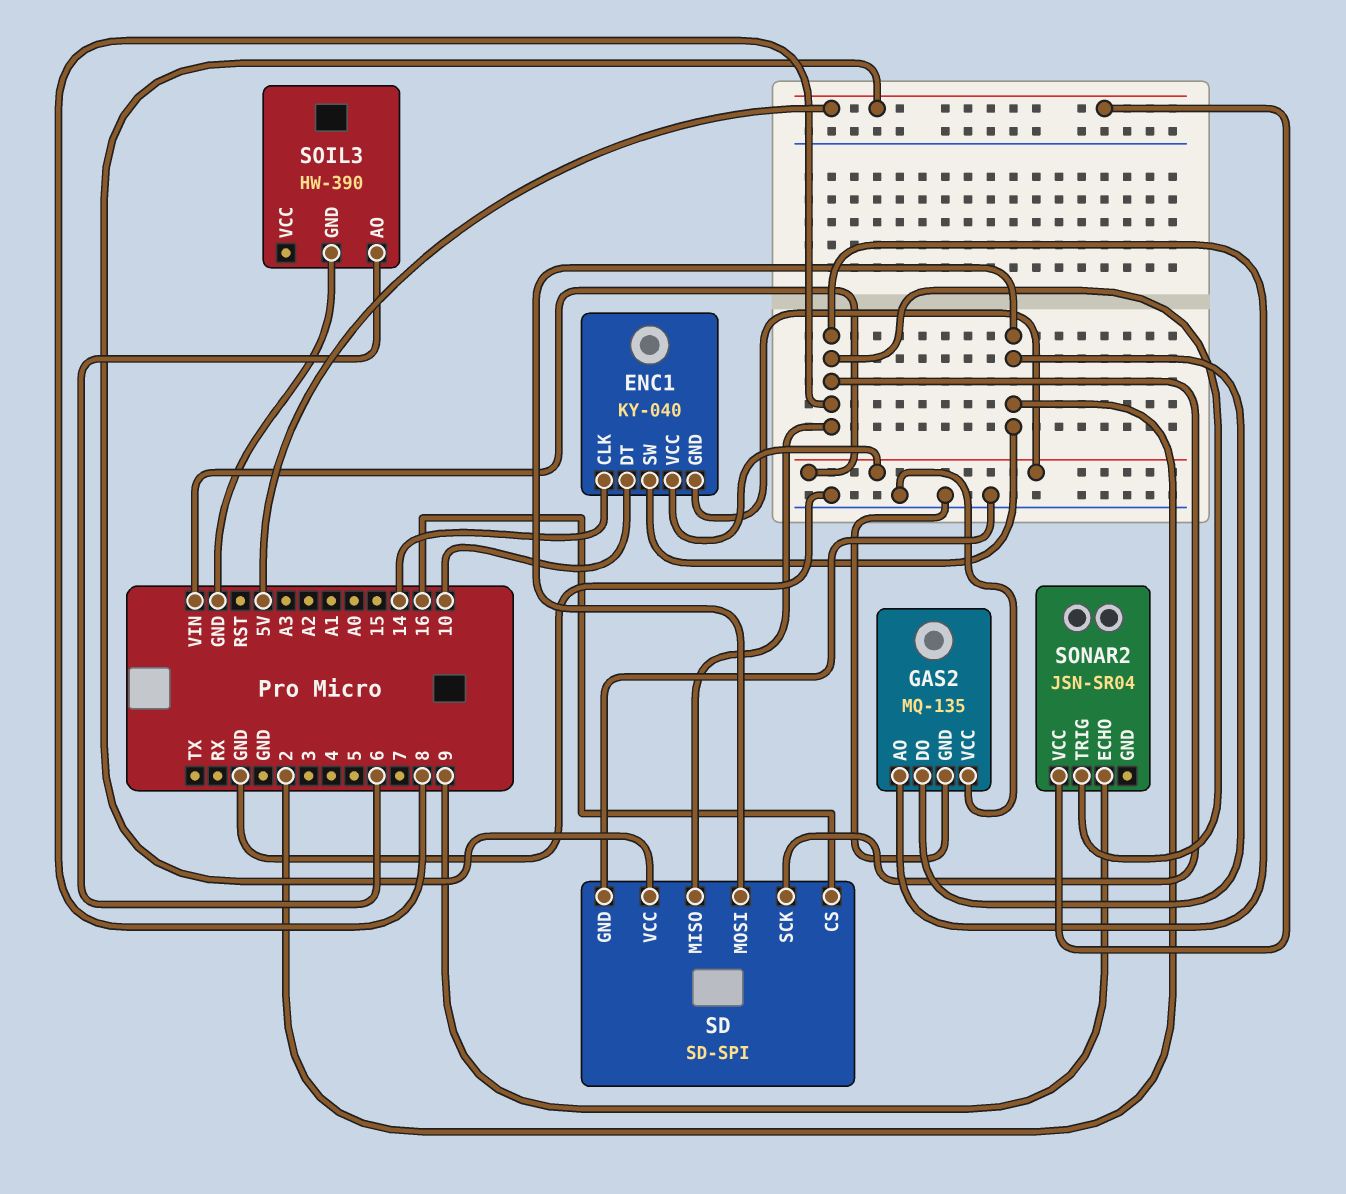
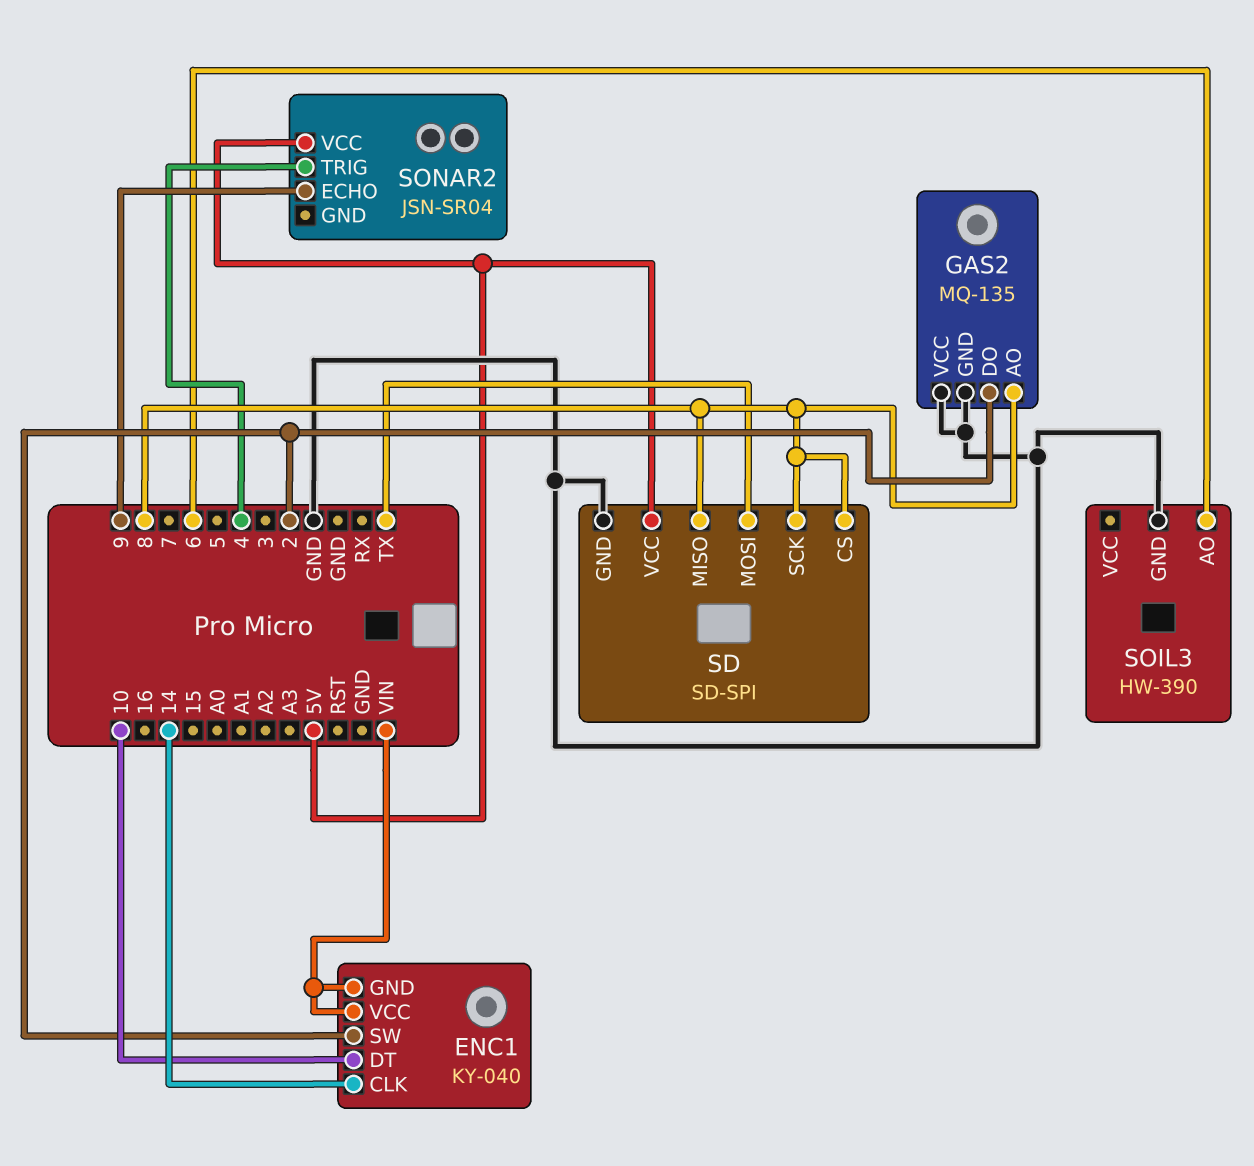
SD pin CS: 16 -> 8
SD pin MOSI: 2 -> TX
SONAR2 pin TRIG: 8 -> 4

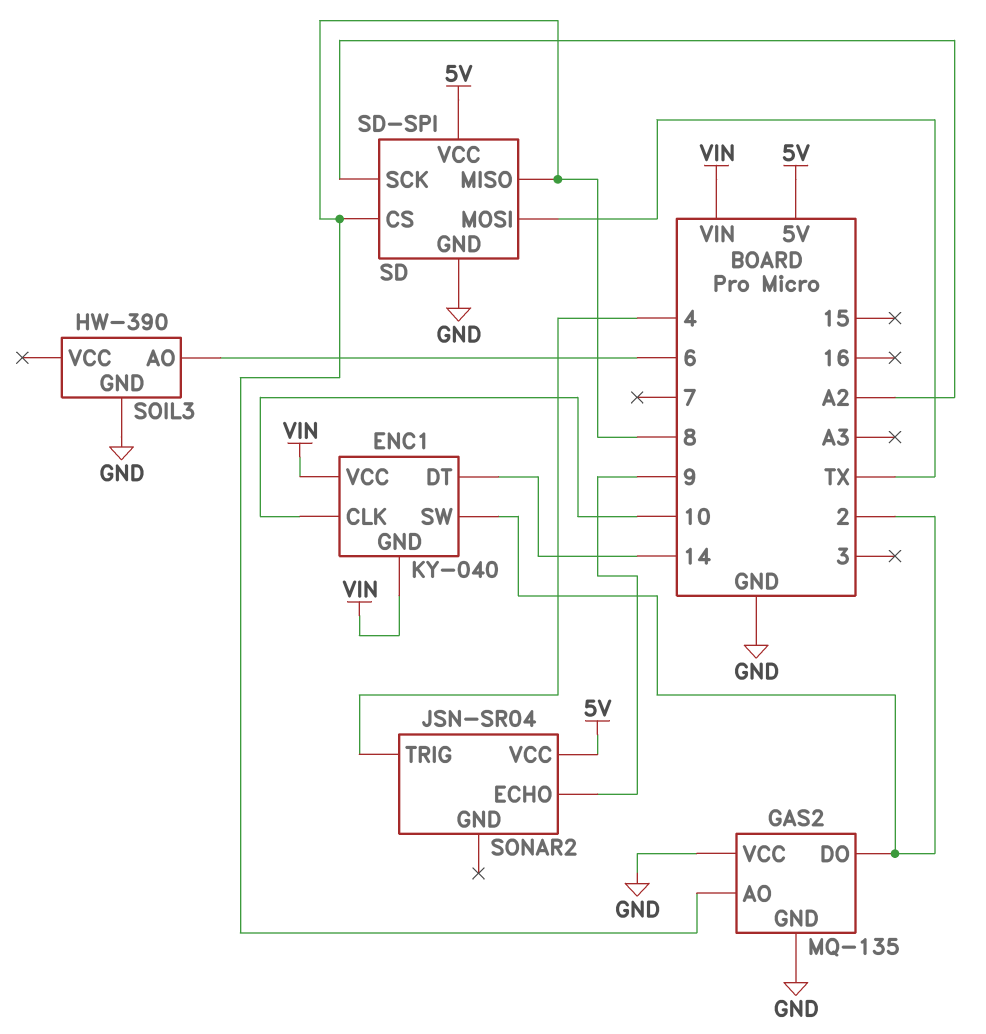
ENC1 pin CLK: 14 -> 10
ENC1 pin DT: 10 -> 14
SD pin SCK: 8 -> A2

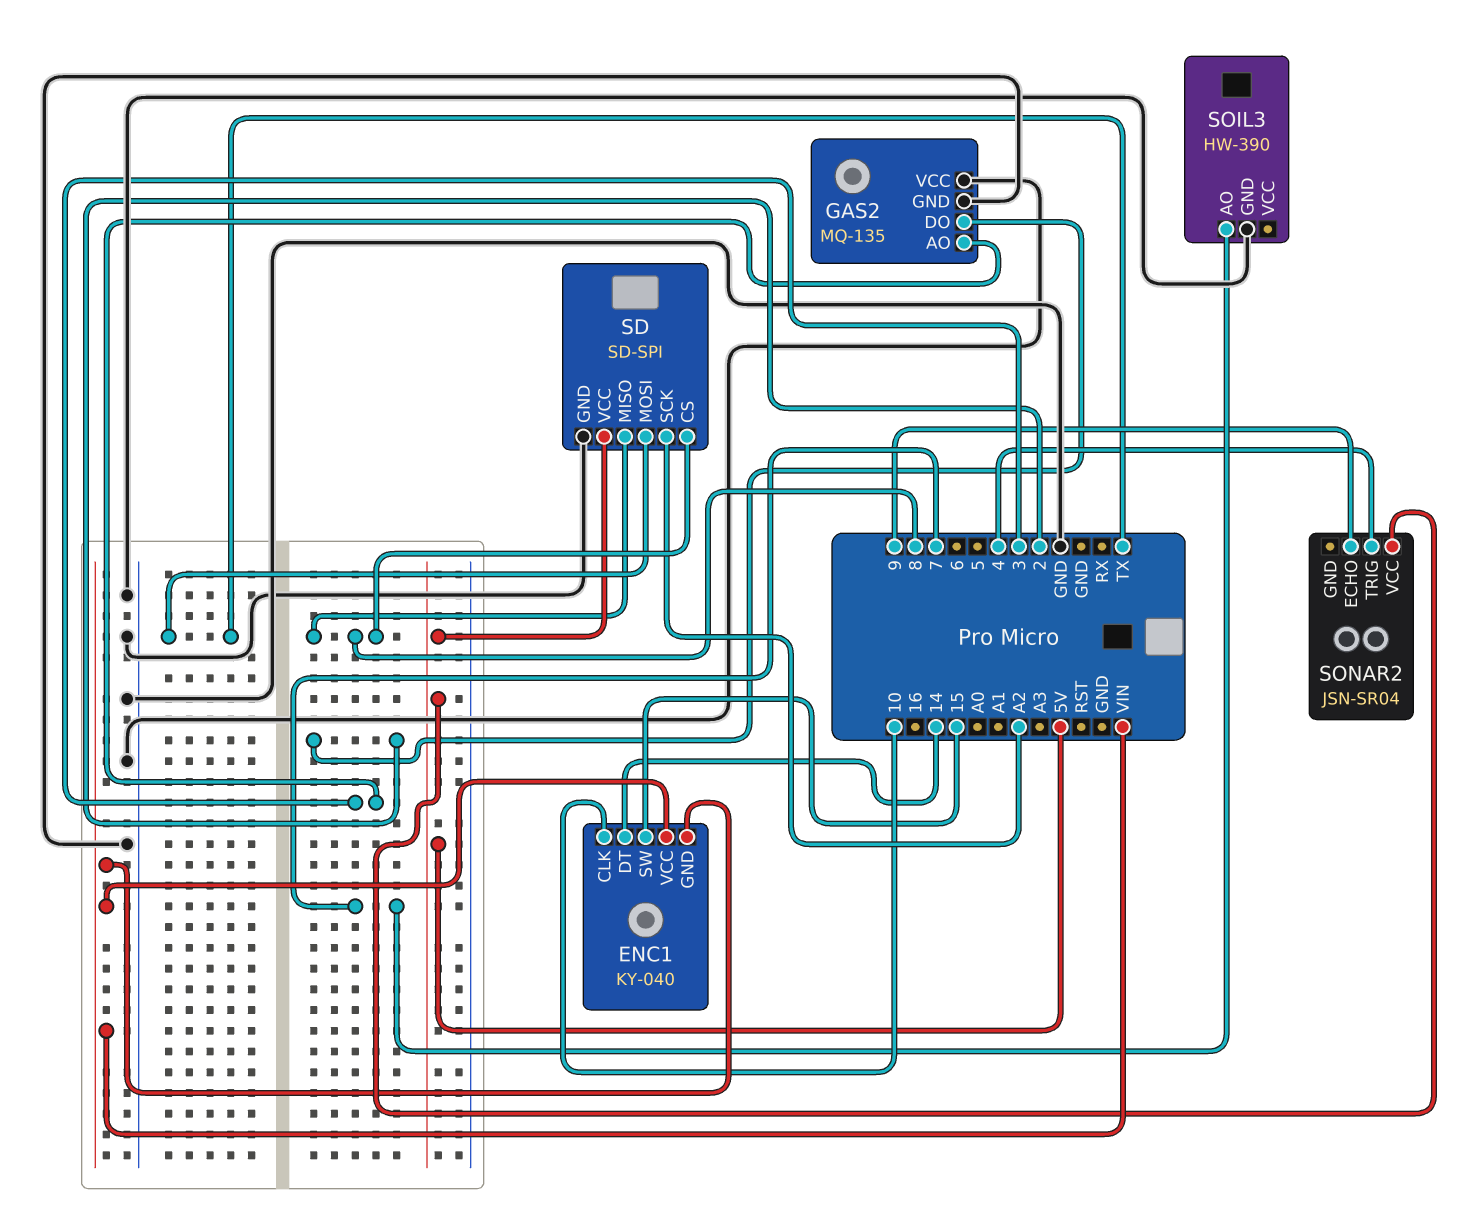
ENC1 pin SW: 2 -> 15
GAS2 pin AO: 8 -> 3
SOIL3 pin AO: 6 -> 7

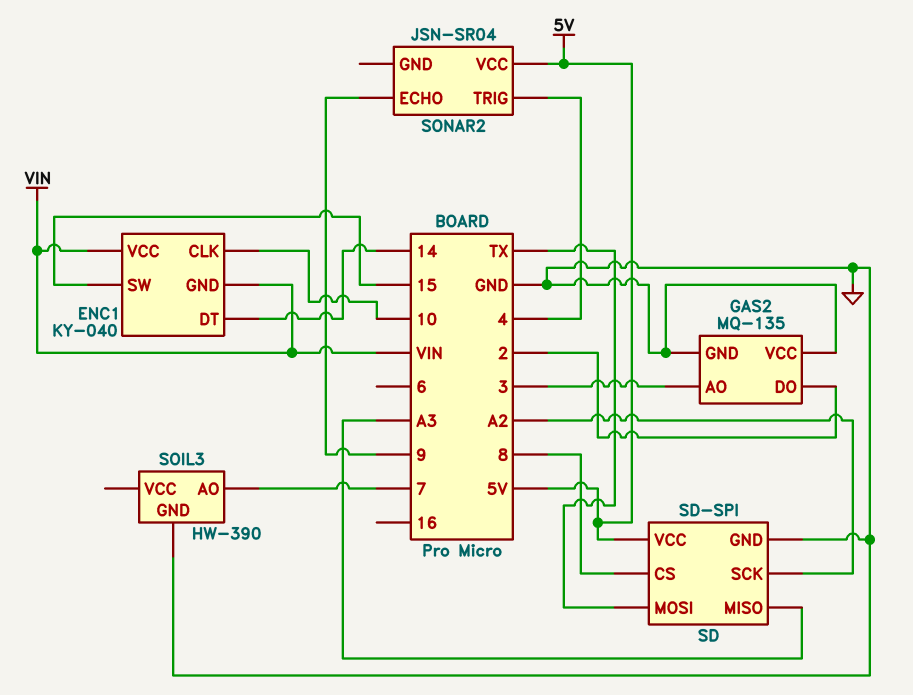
SD pin MISO: 8 -> A3

